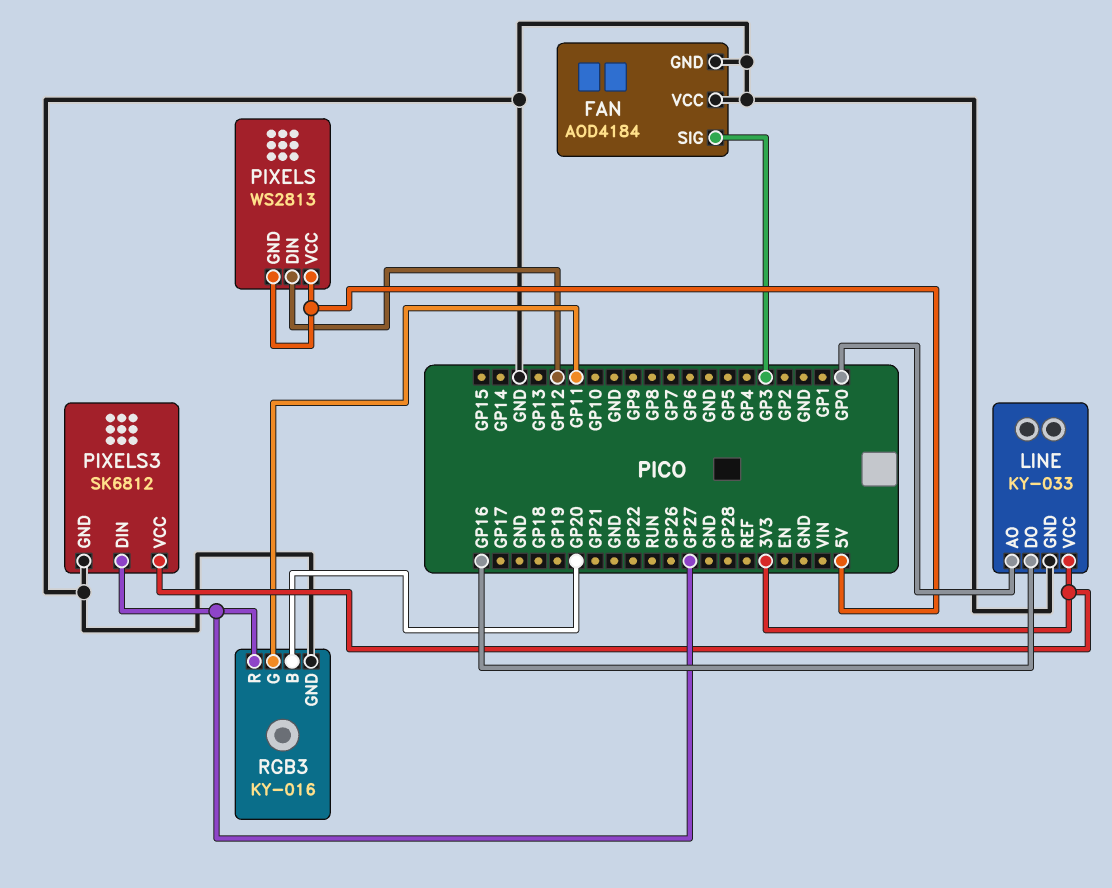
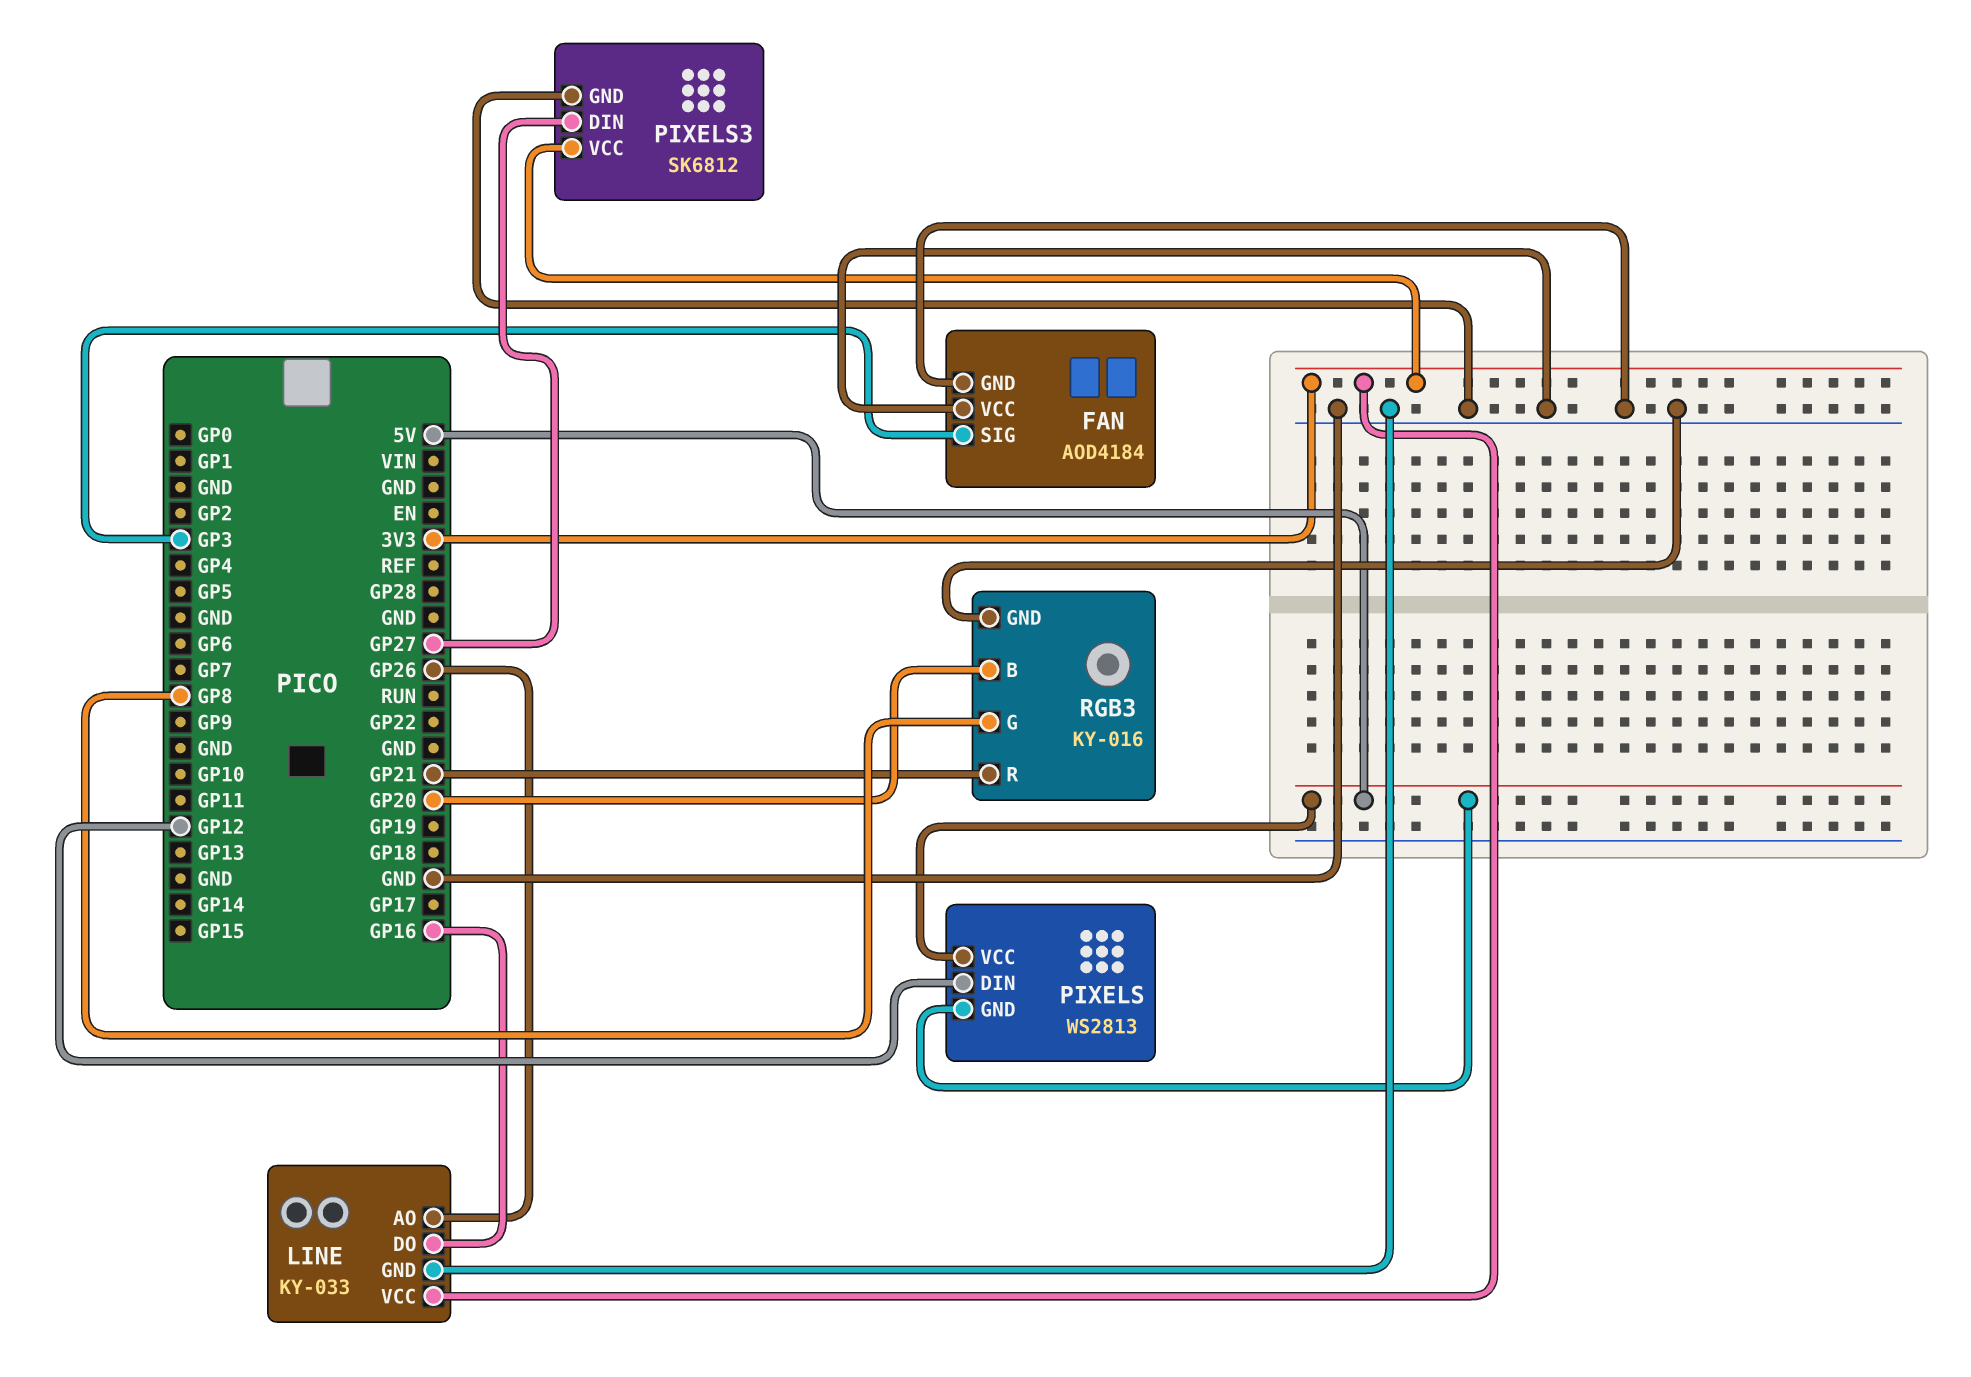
LINE pin AO: GP0 -> GP26
RGB3 pin G: GP11 -> GP8
RGB3 pin R: GP27 -> GP21

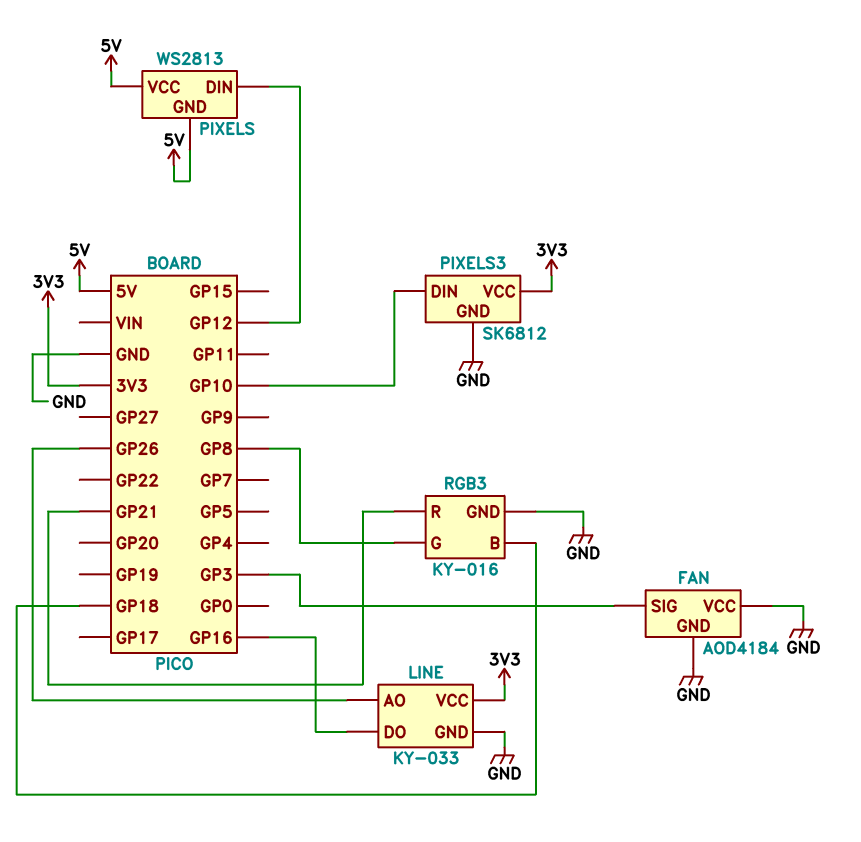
PIXELS3 pin DIN: GP27 -> GP10
RGB3 pin B: GP20 -> GP18

